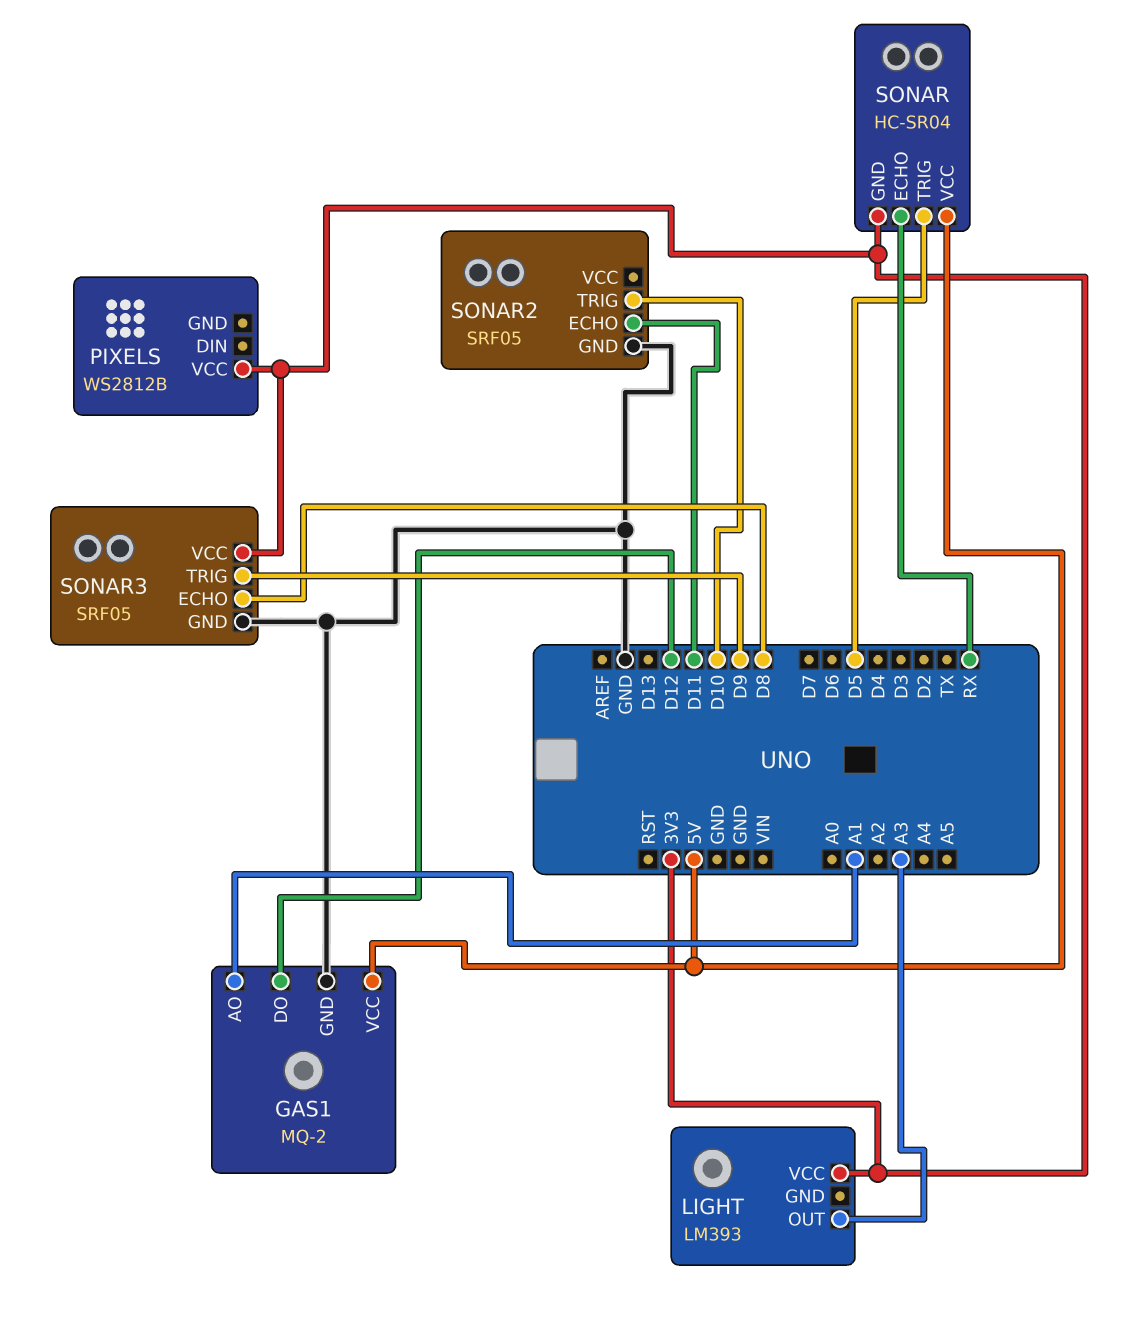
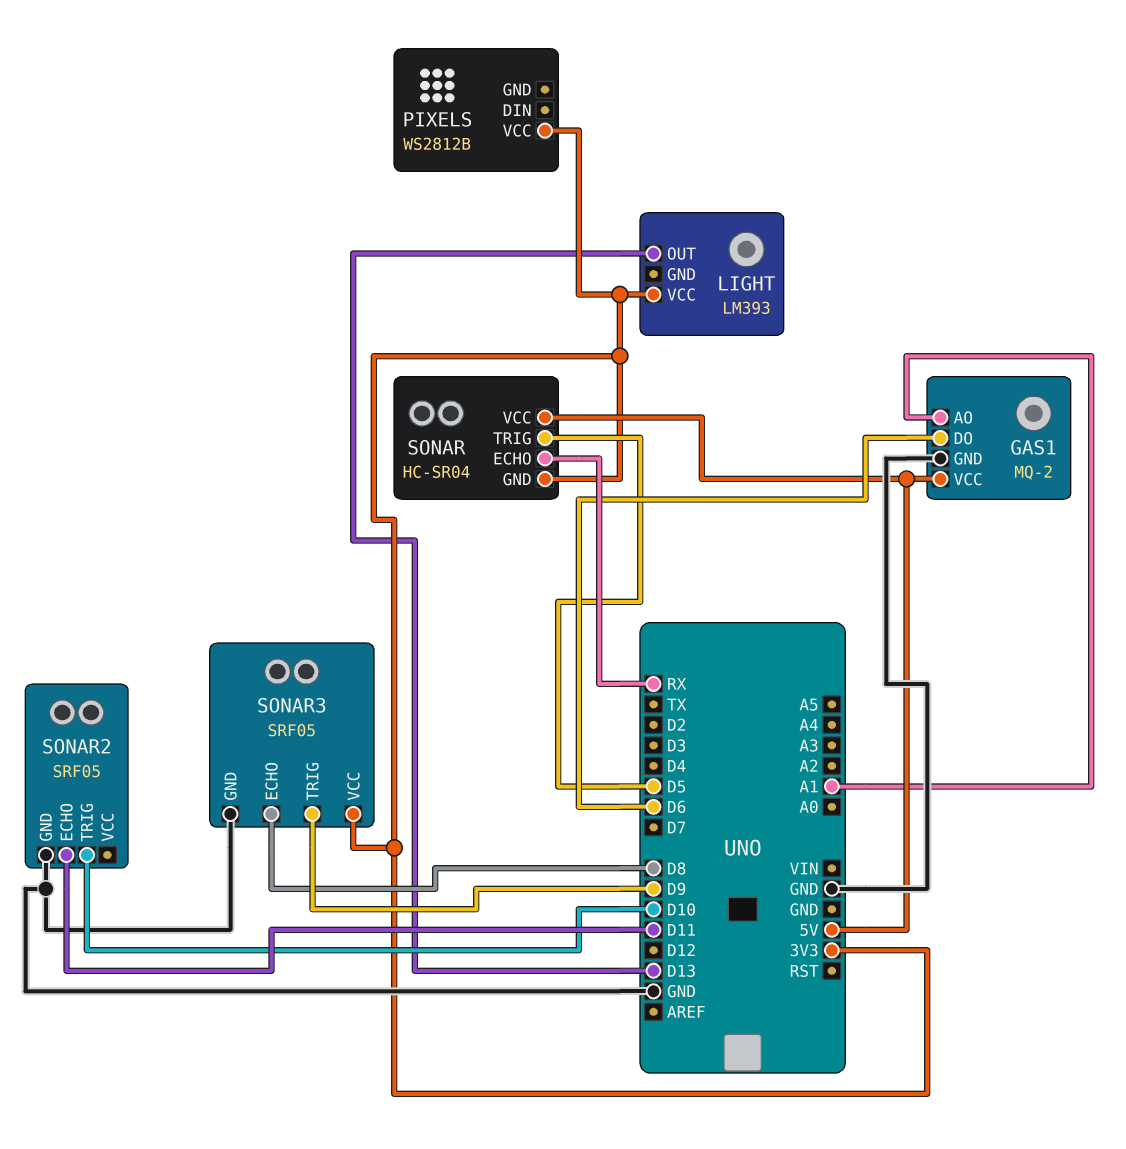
GAS1 pin DO: D12 -> D6
LIGHT pin OUT: A3 -> D13

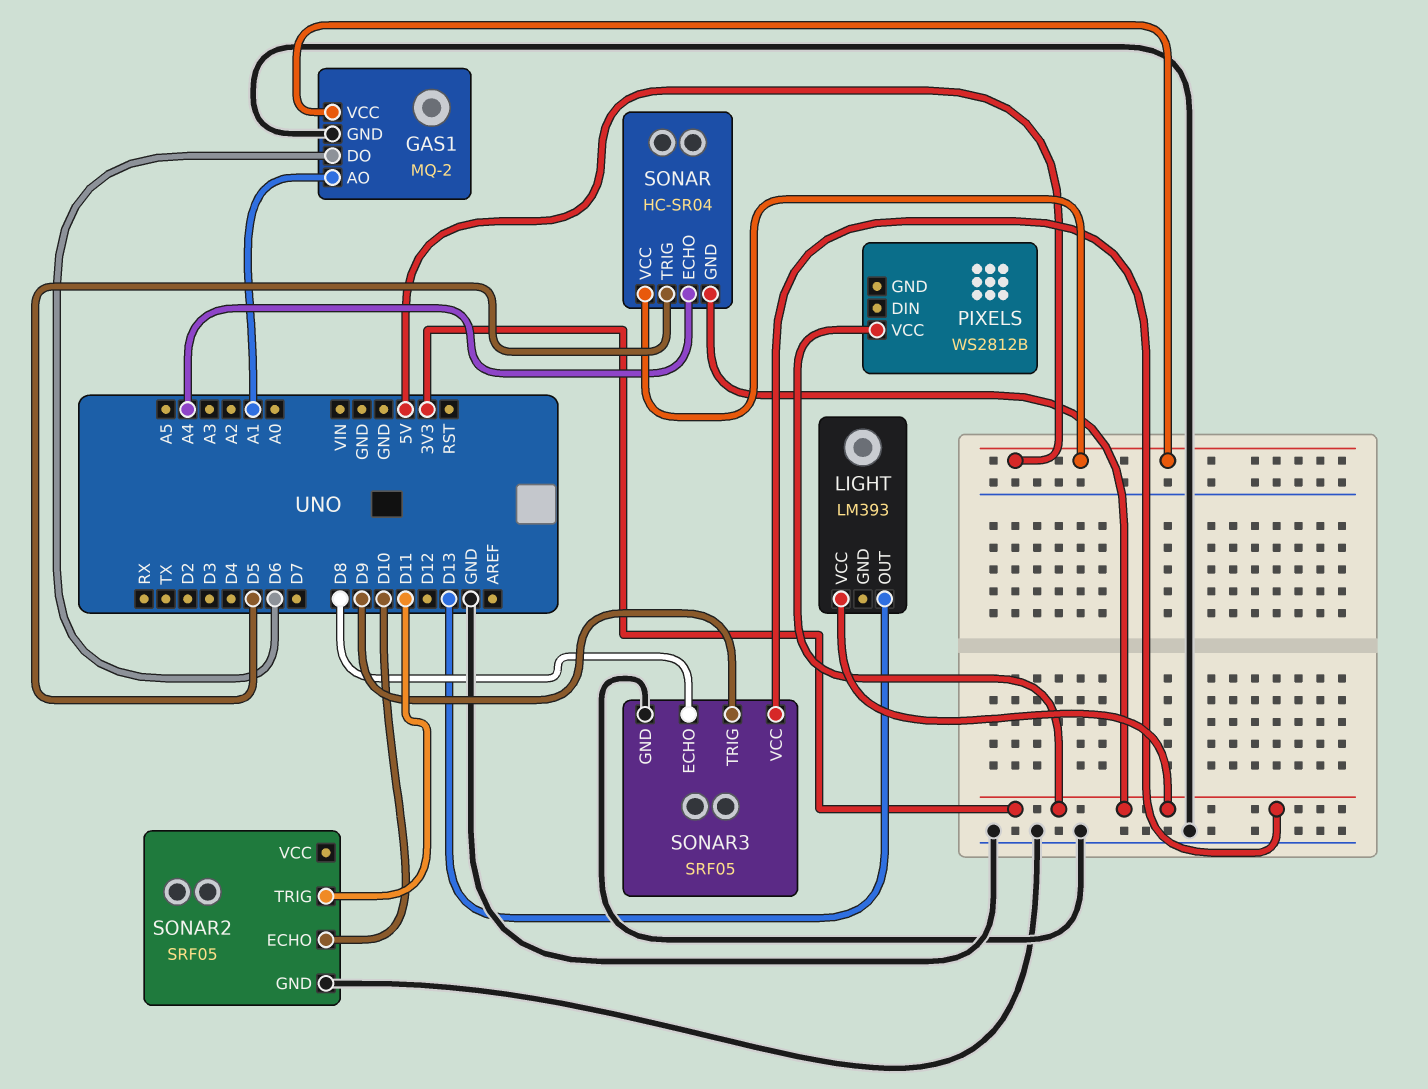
SONAR pin ECHO: RX -> A4
SONAR2 pin ECHO: D11 -> D10
SONAR2 pin TRIG: D10 -> D11

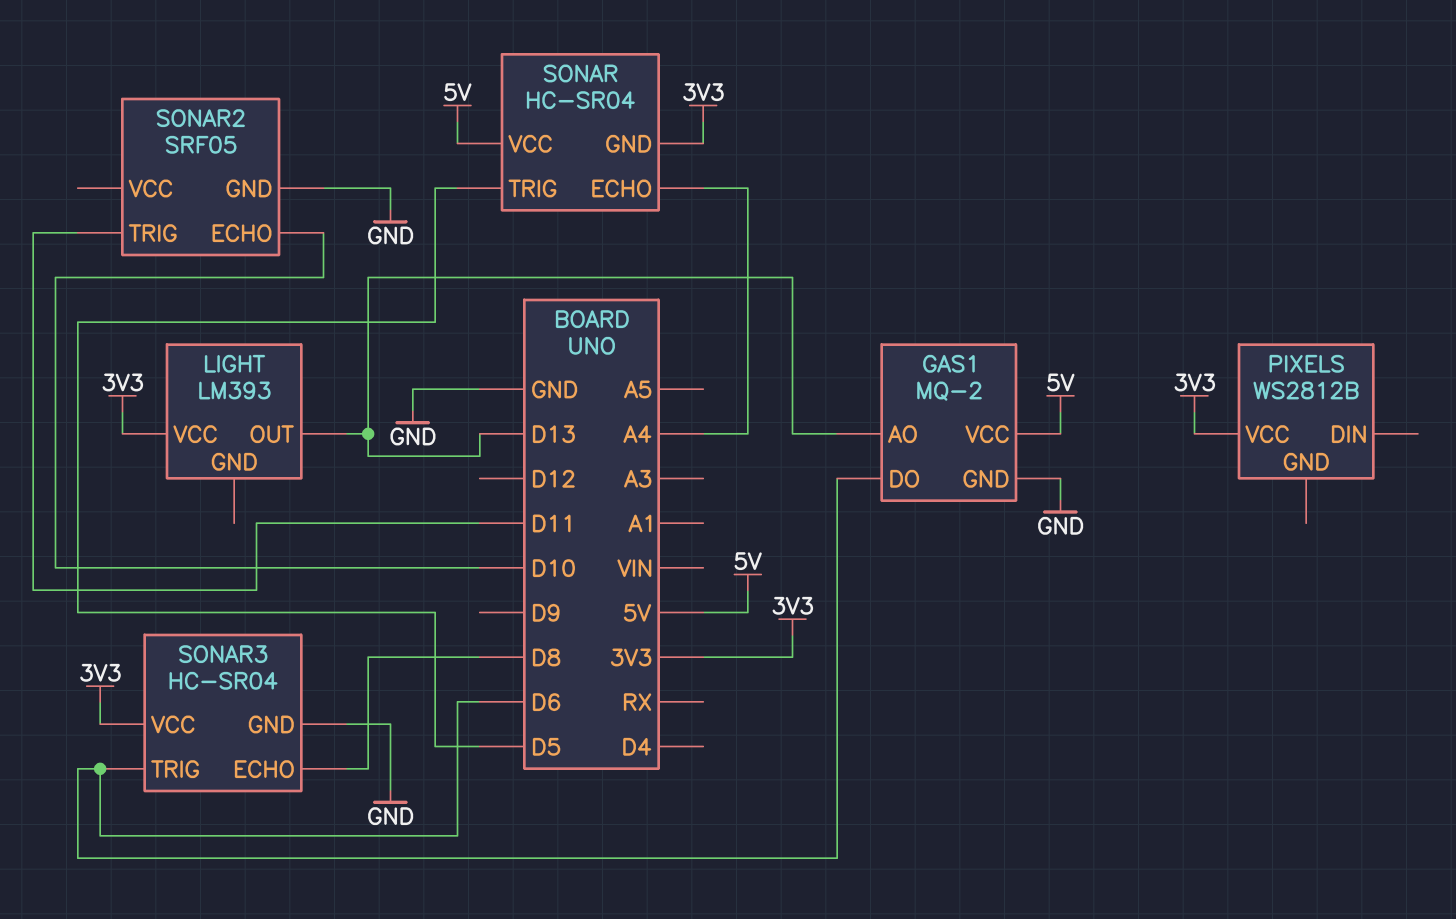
GAS1 pin AO: A1 -> D13
SONAR3: SRF05 -> HC-SR04
SONAR3 pin TRIG: D9 -> D6

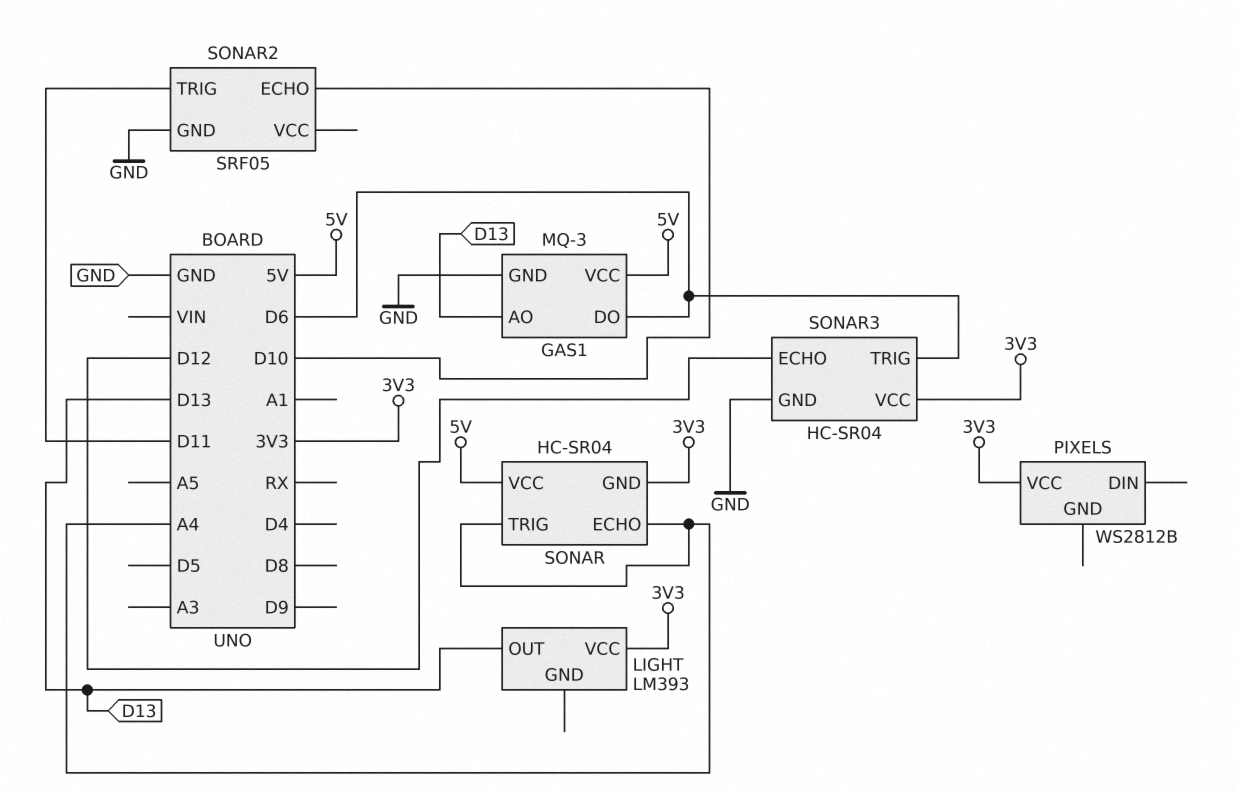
GAS1: MQ-2 -> MQ-3
SONAR pin TRIG: D5 -> A4
SONAR3 pin ECHO: D8 -> D12

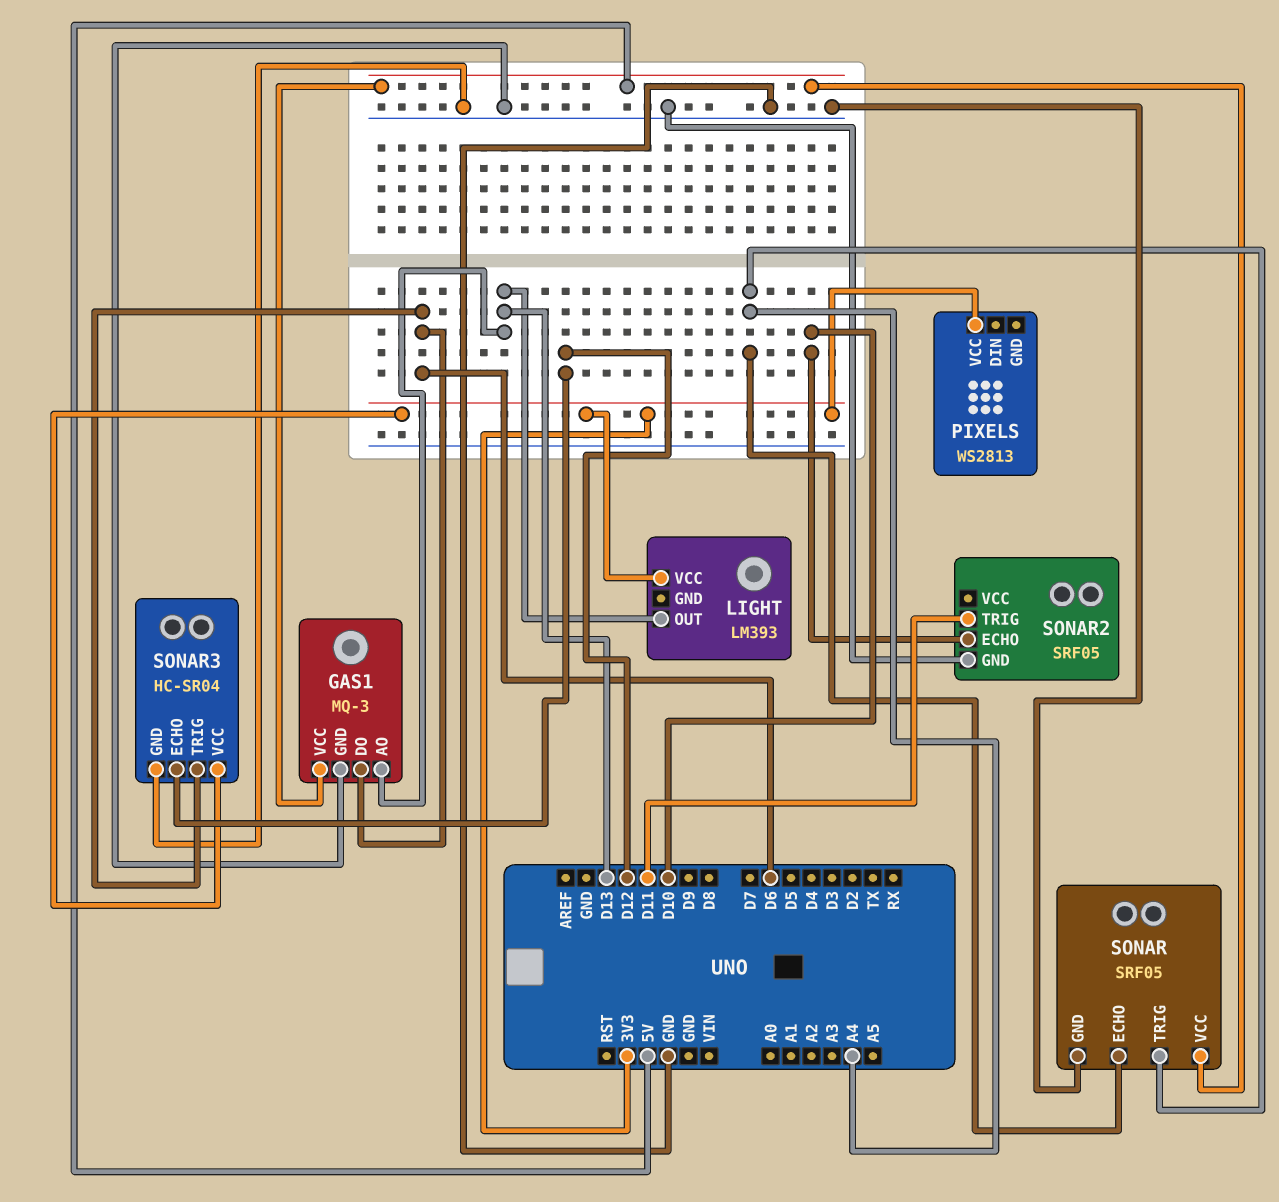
PIXELS: WS2812B -> WS2813
SONAR: HC-SR04 -> SRF05
SONAR pin GND: 3V3 -> GND

